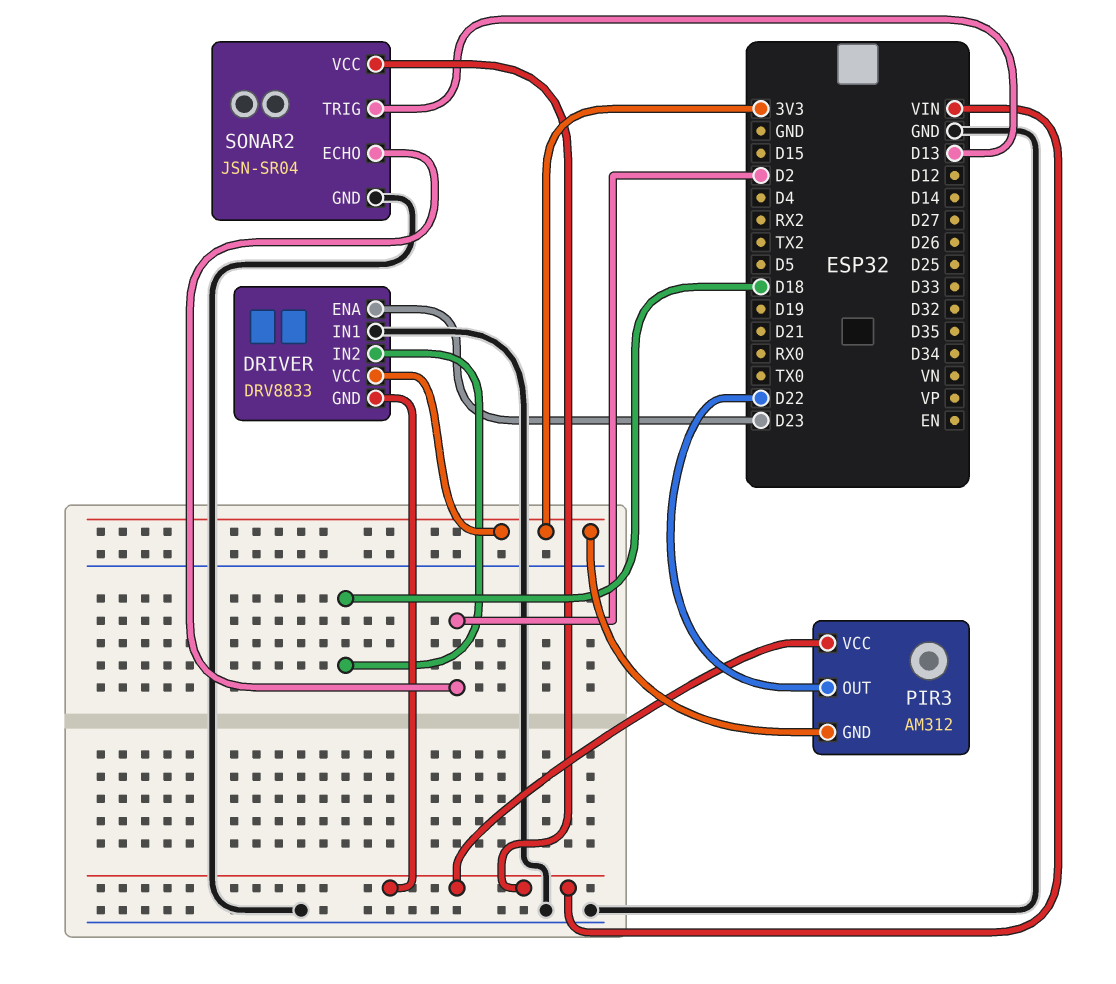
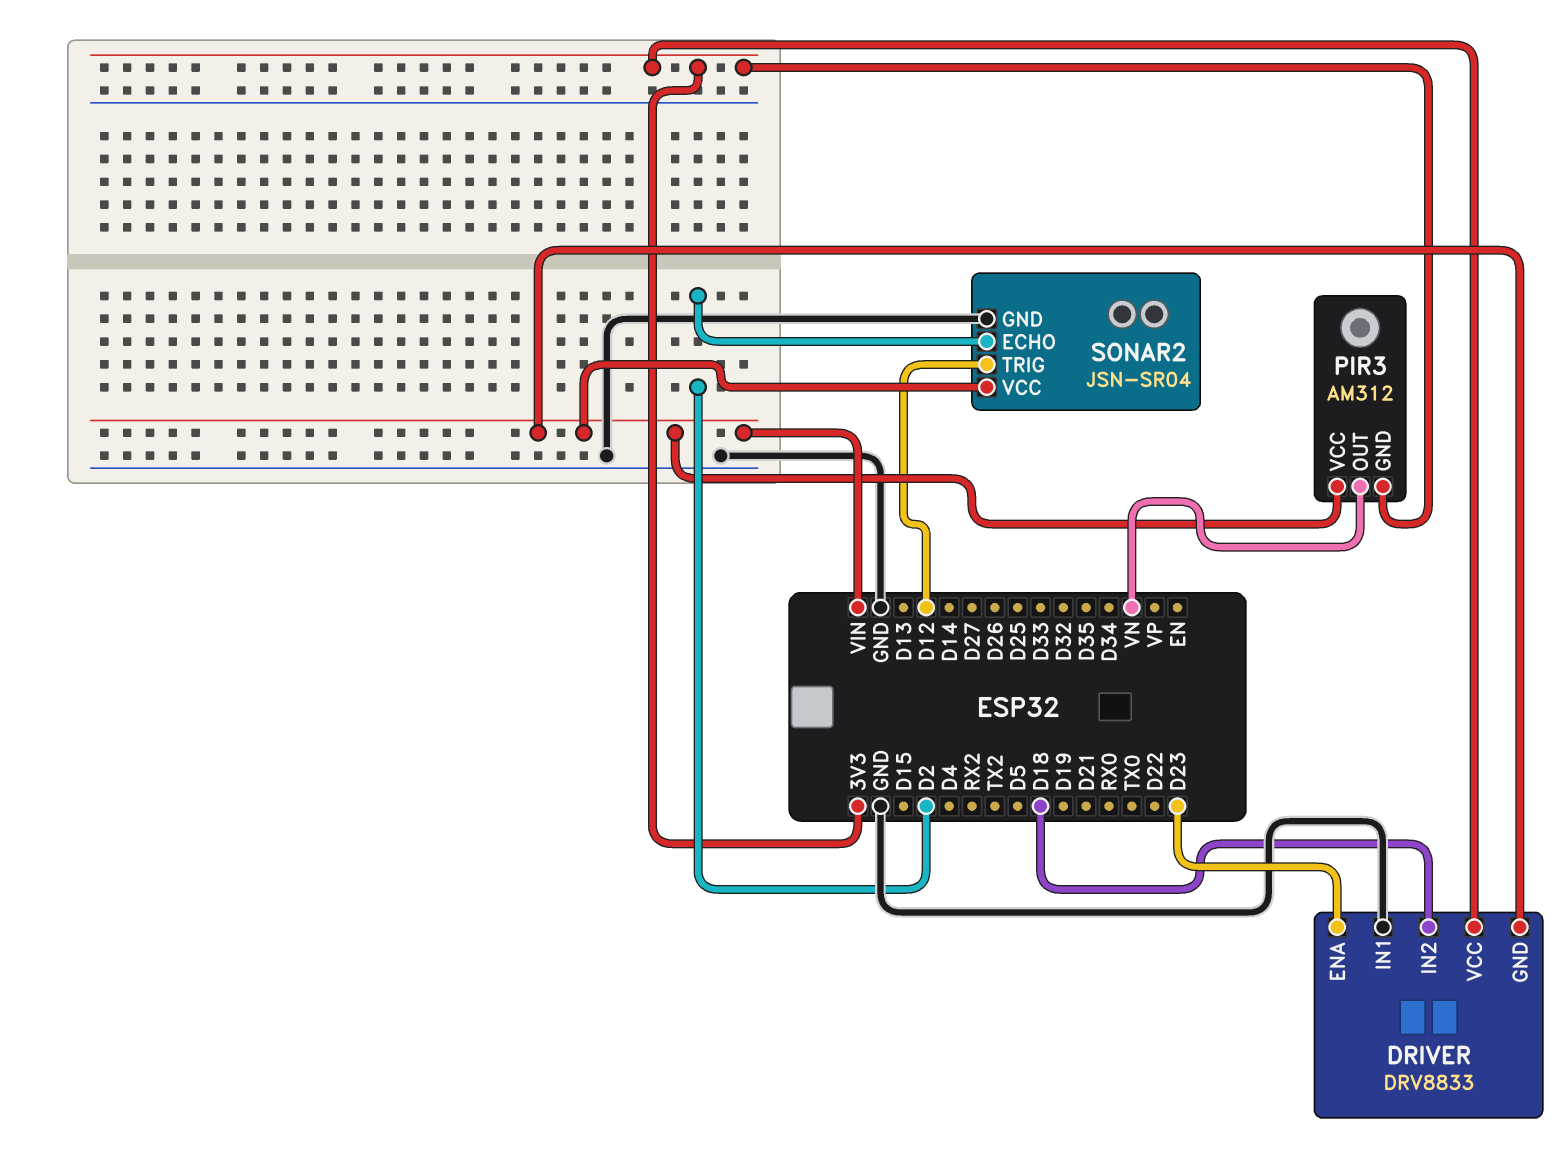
PIR3 pin OUT: D22 -> VN
SONAR2 pin TRIG: D13 -> D12

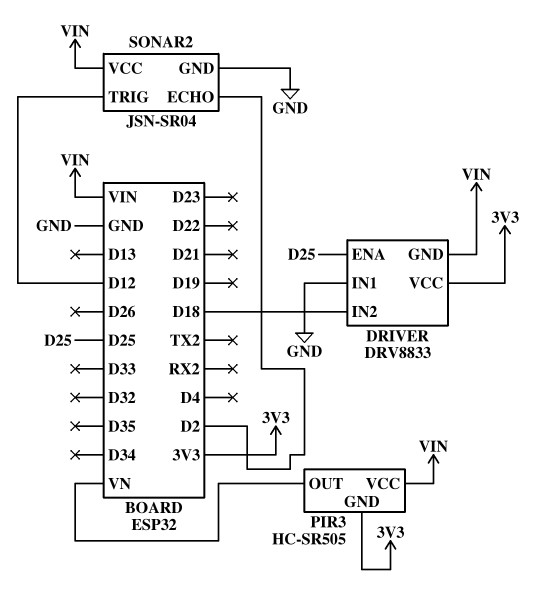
DRIVER pin ENA: D23 -> D25
PIR3: AM312 -> HC-SR505

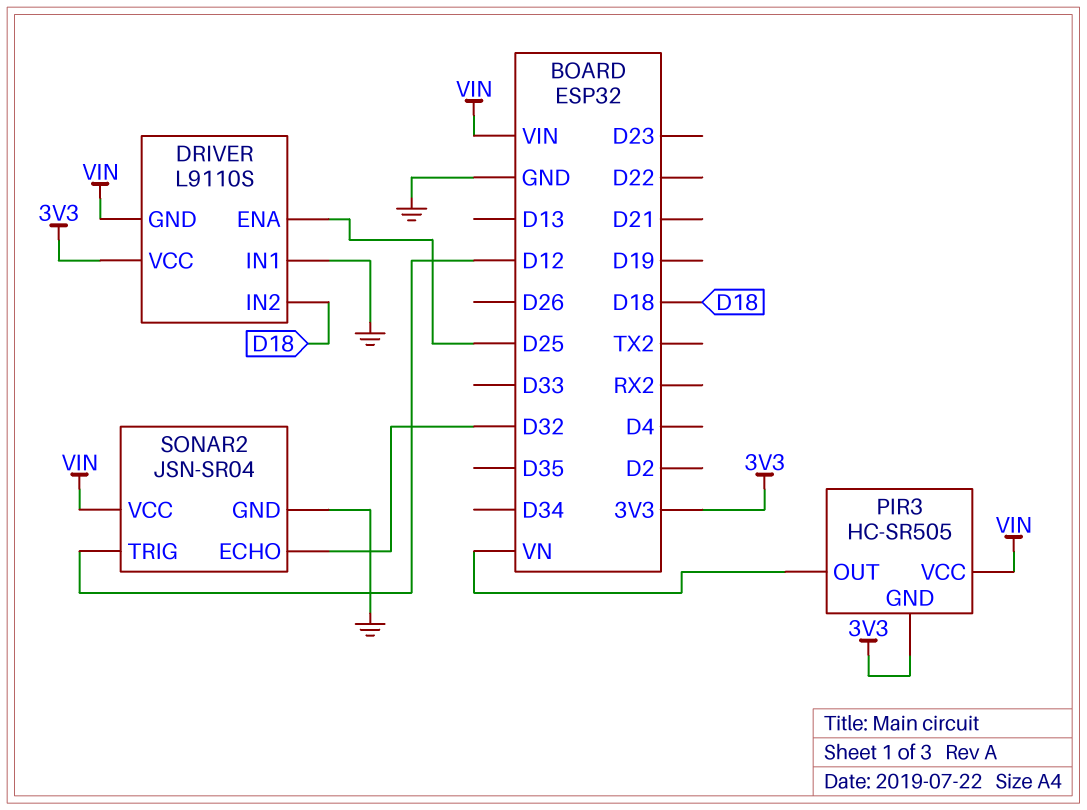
DRIVER: DRV8833 -> L9110S
SONAR2 pin ECHO: D2 -> D32

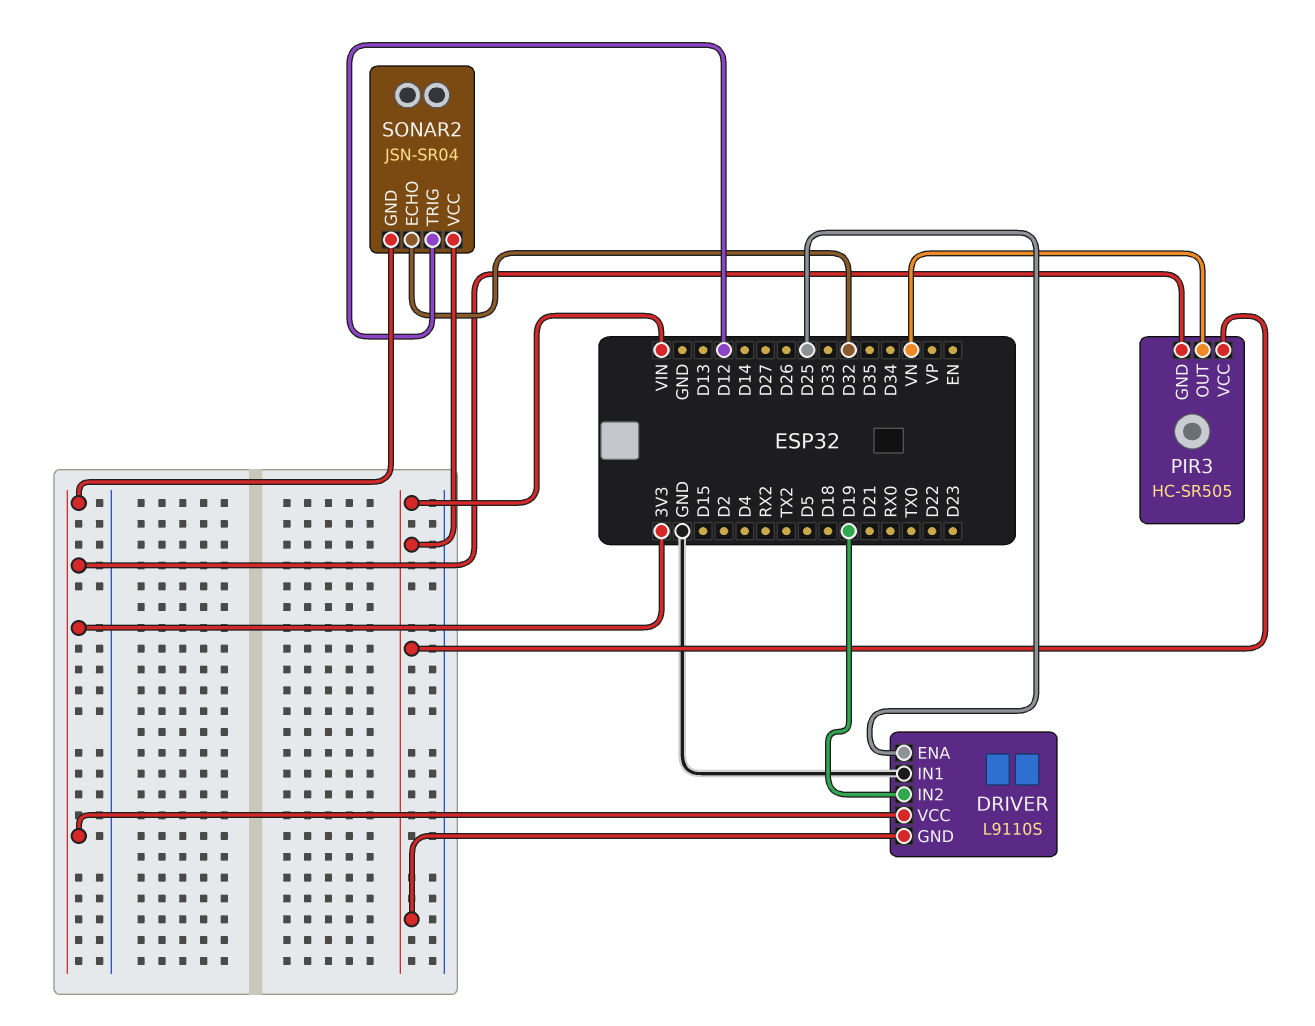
DRIVER pin IN2: D18 -> D19
SONAR2 pin GND: GND -> 3V3

